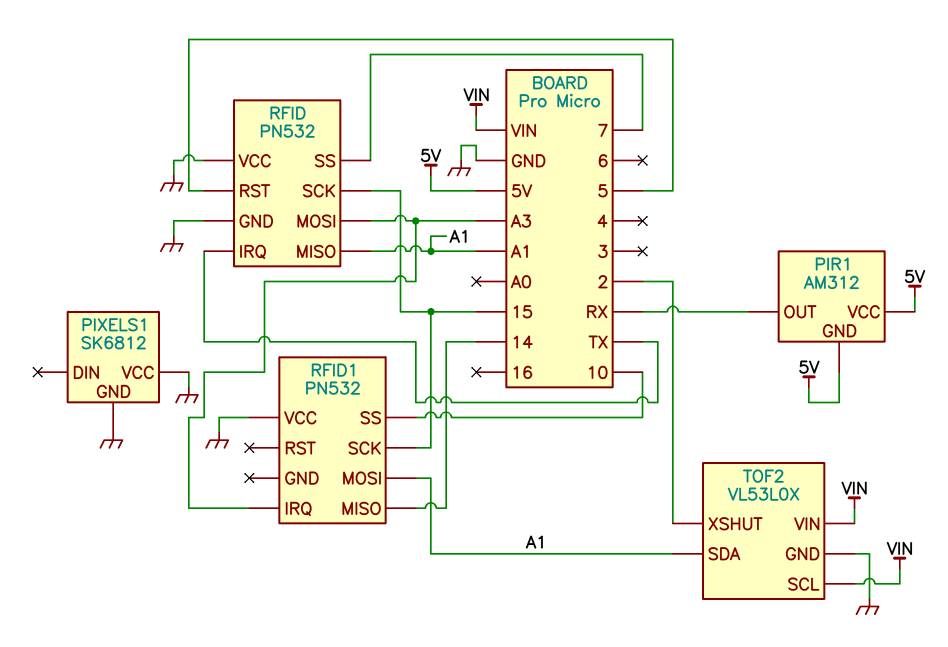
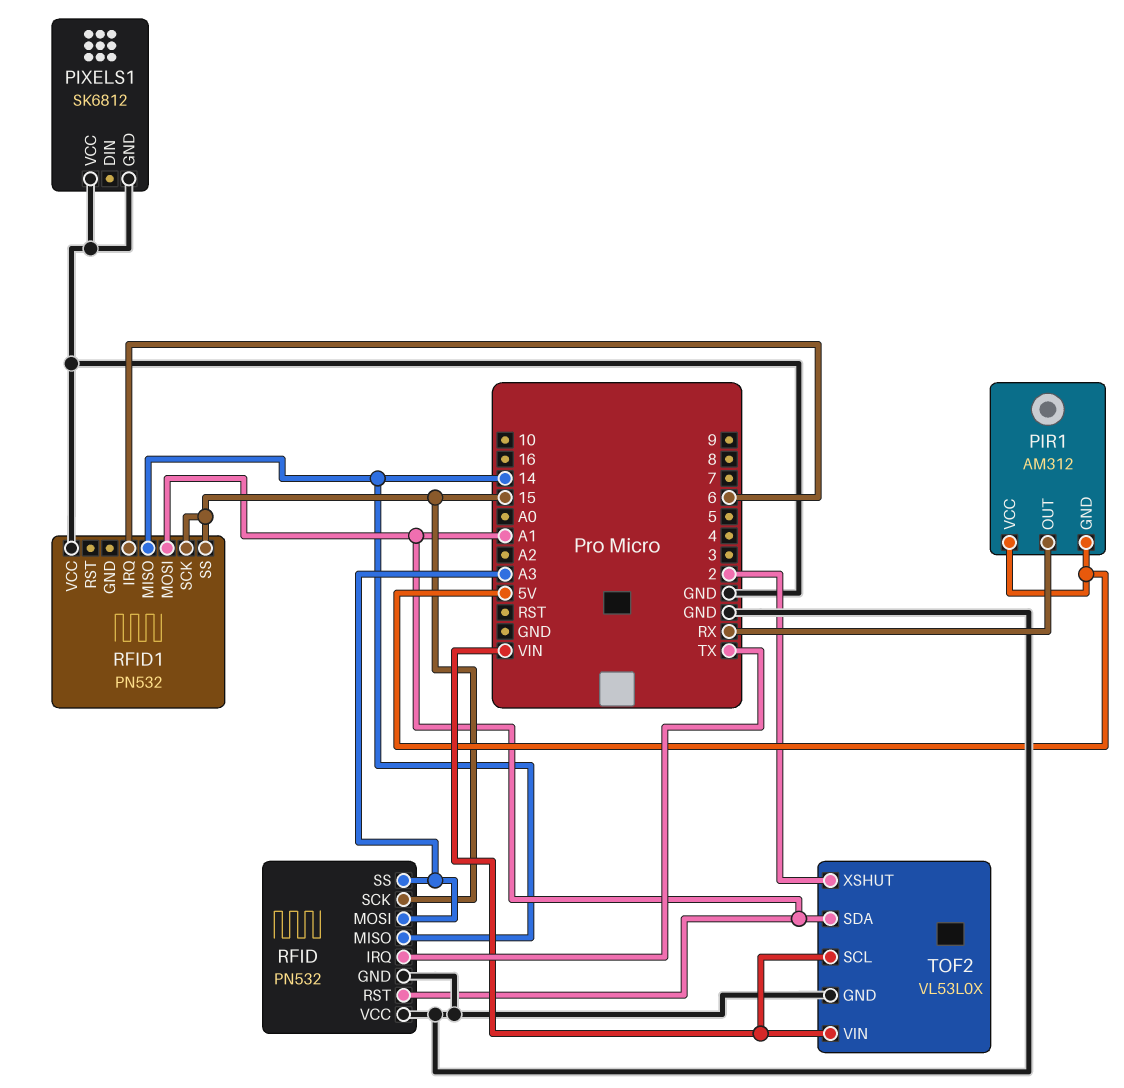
RFID pin MISO: A1 -> 14
RFID pin RST: 5 -> A1
RFID pin SS: 7 -> A3
RFID1 pin IRQ: A3 -> 6
RFID1 pin SS: 10 -> 15

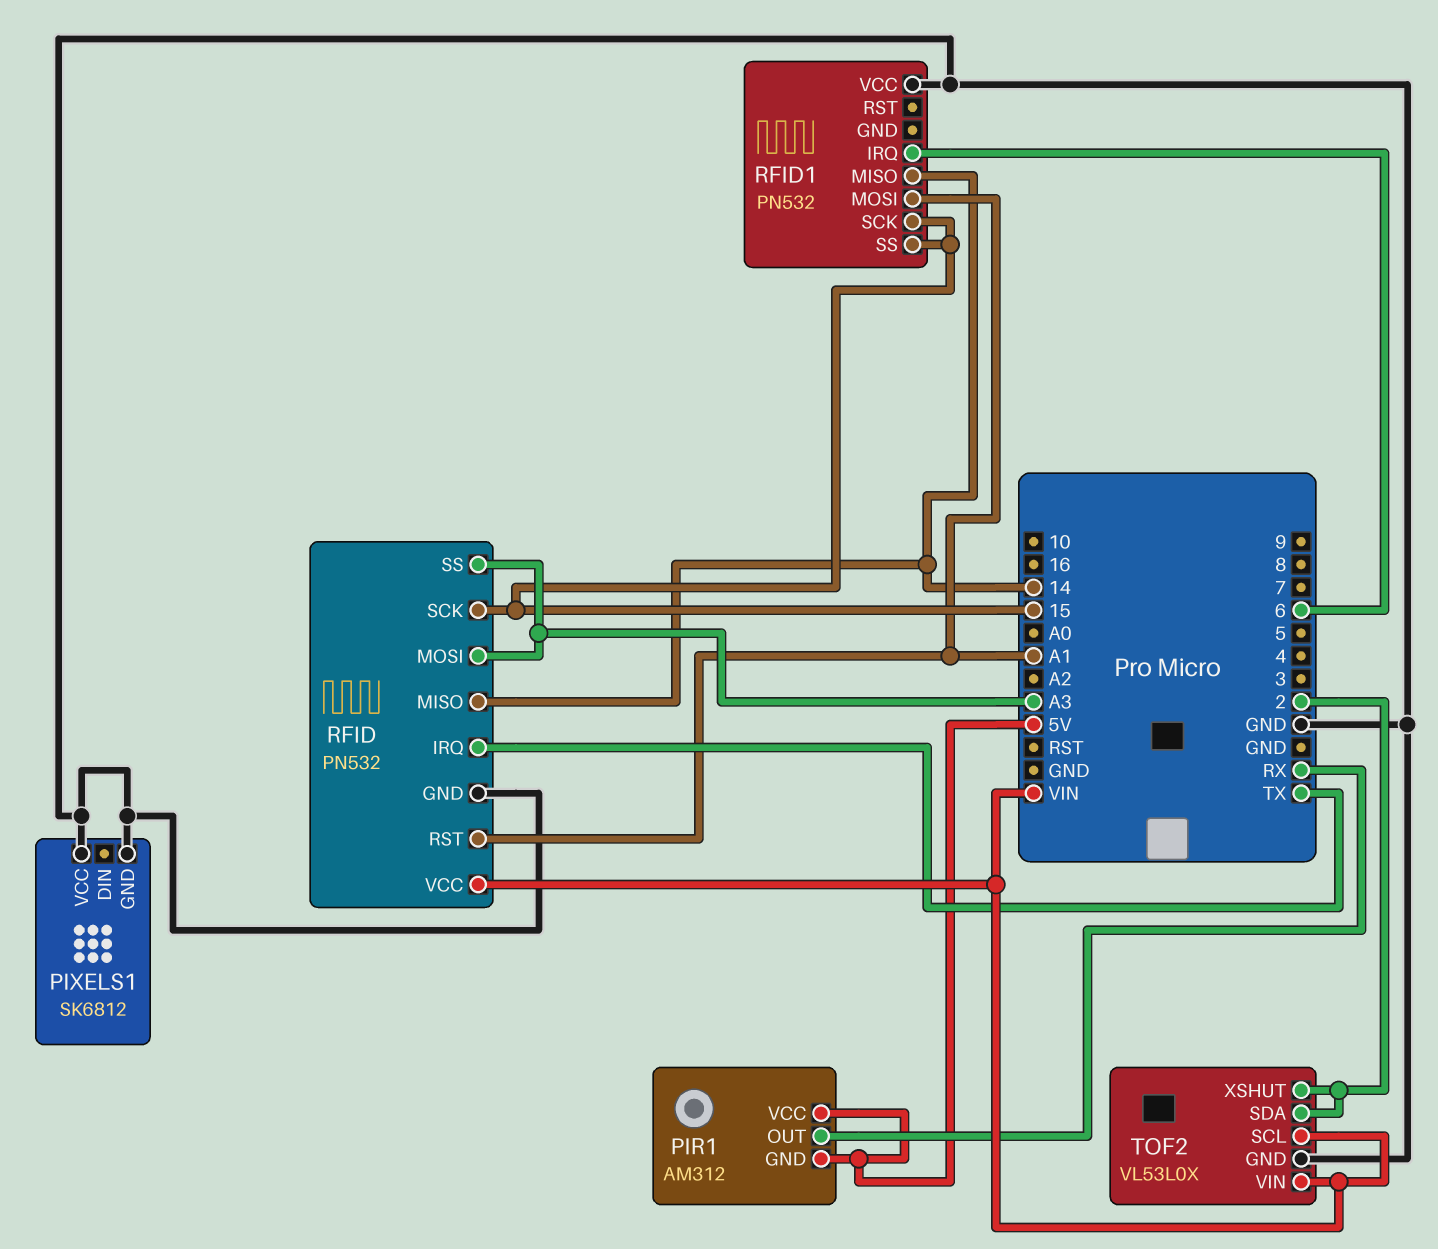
RFID pin VCC: GND -> VIN
TOF2 pin SDA: A1 -> 2

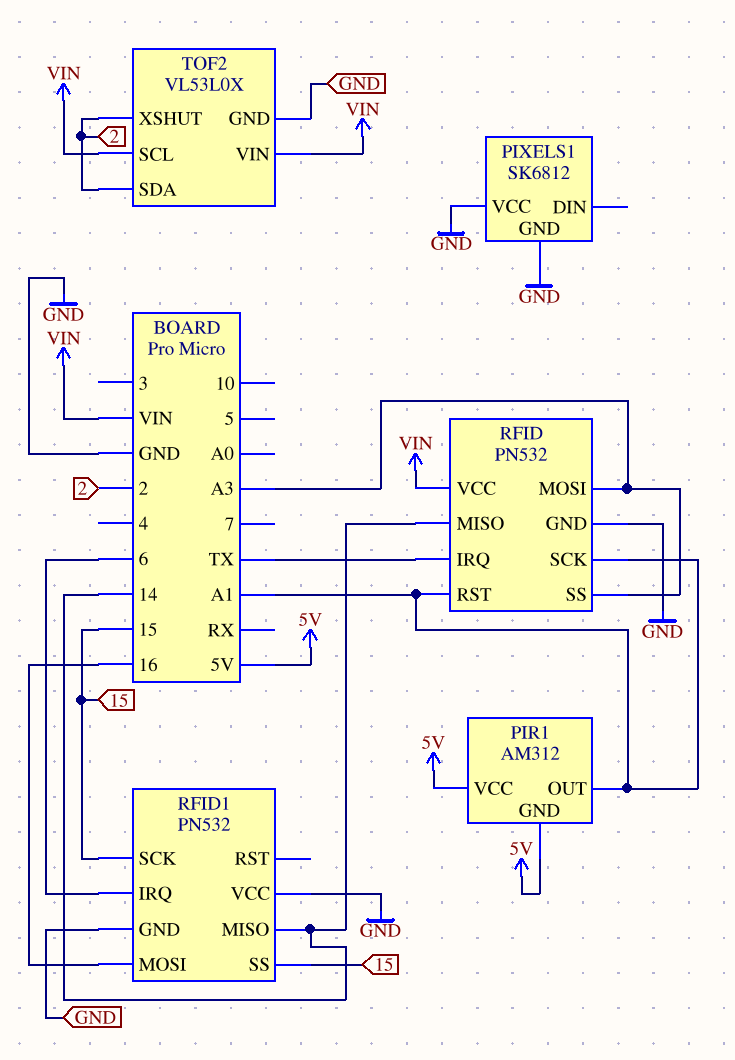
PIR1 pin OUT: RX -> A1
RFID pin SCK: 15 -> A1
RFID1 pin GND: none -> GND
RFID1 pin MOSI: A1 -> 16

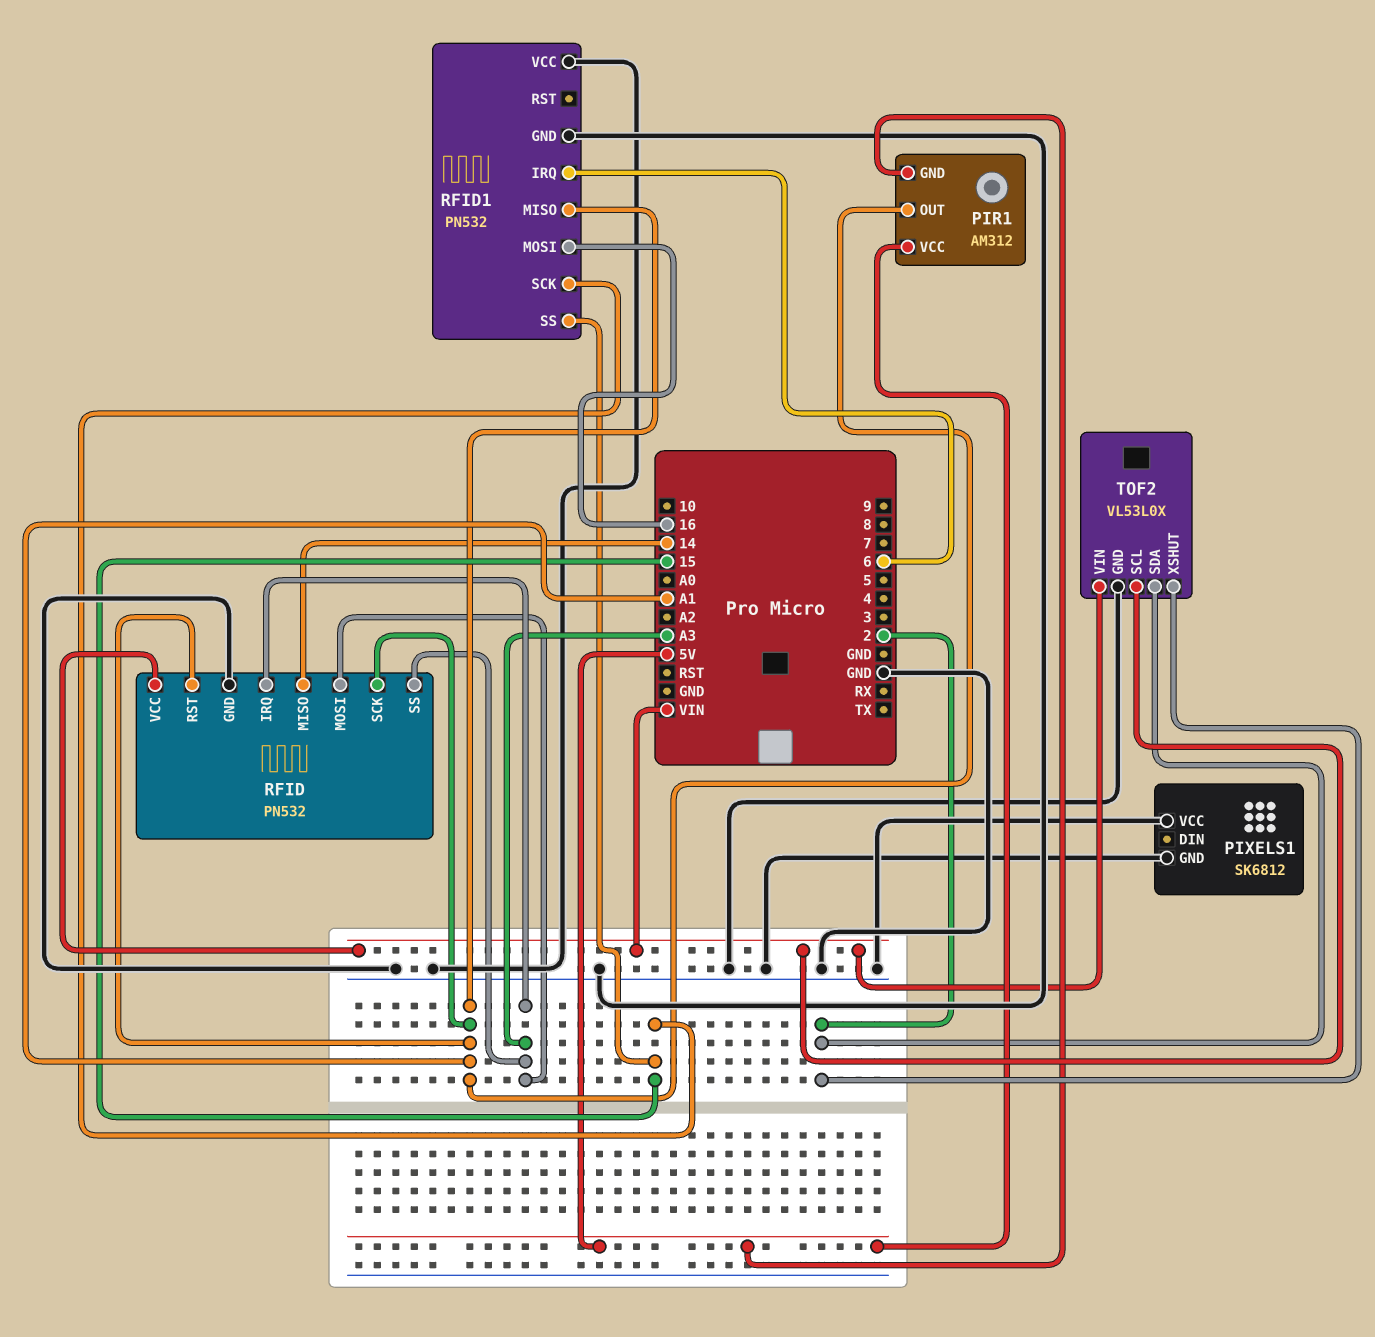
RFID pin IRQ: TX -> A3
RFID1 pin MISO: 14 -> A1

